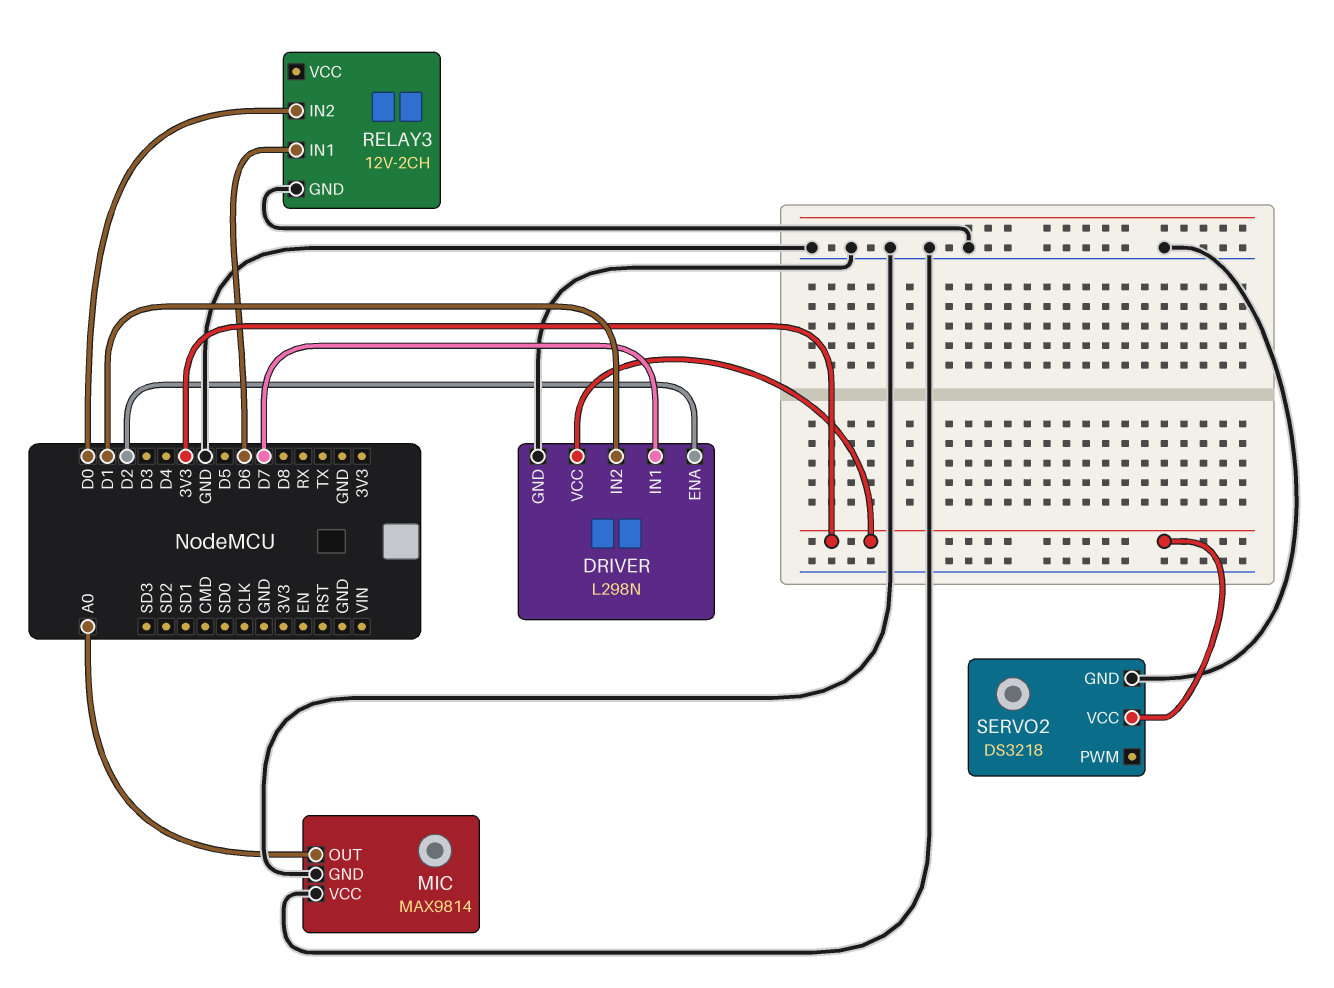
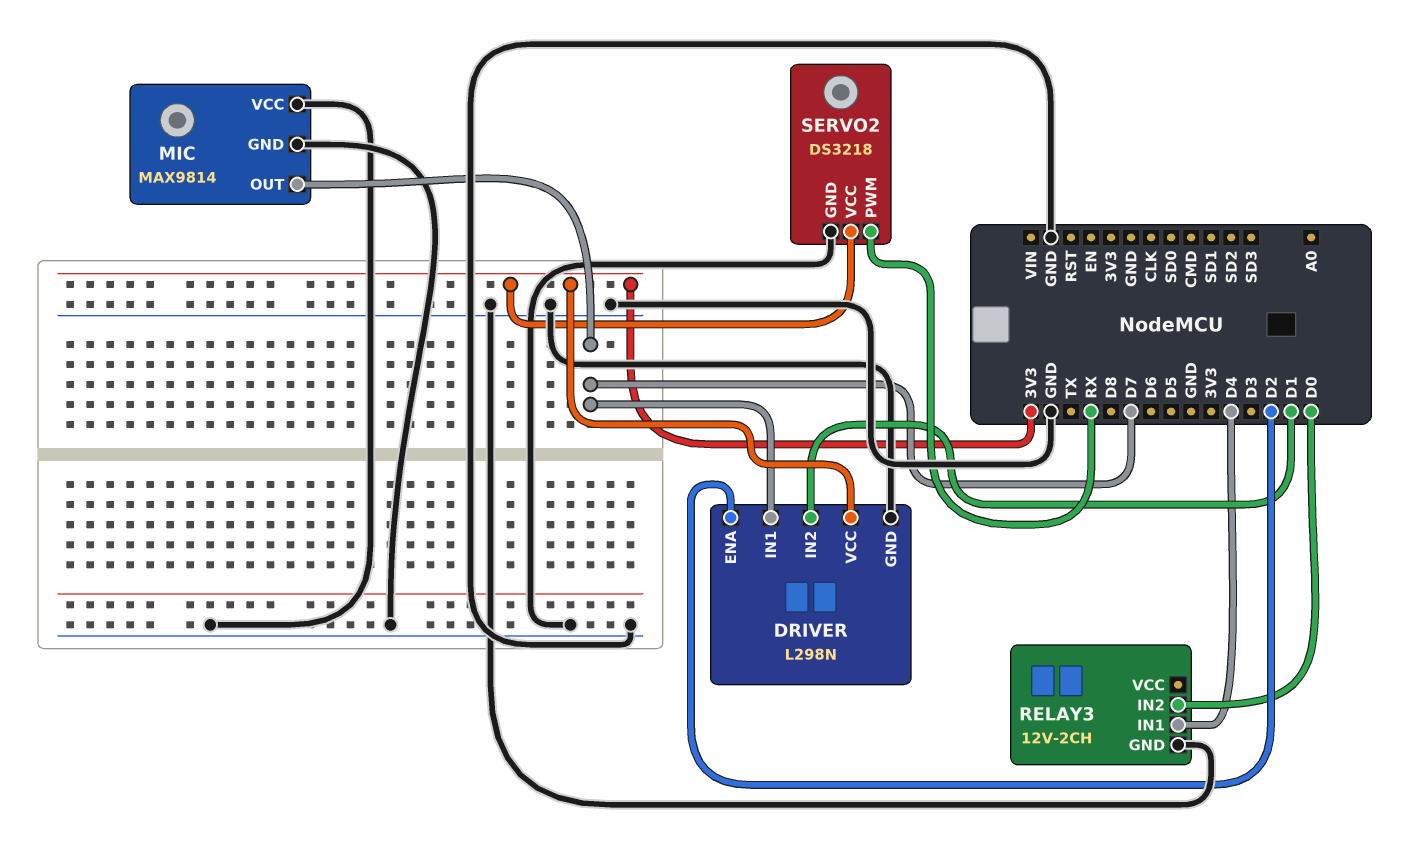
MIC pin OUT: A0 -> D7
RELAY3 pin IN1: D6 -> D4
SERVO2 pin PWM: none -> RX

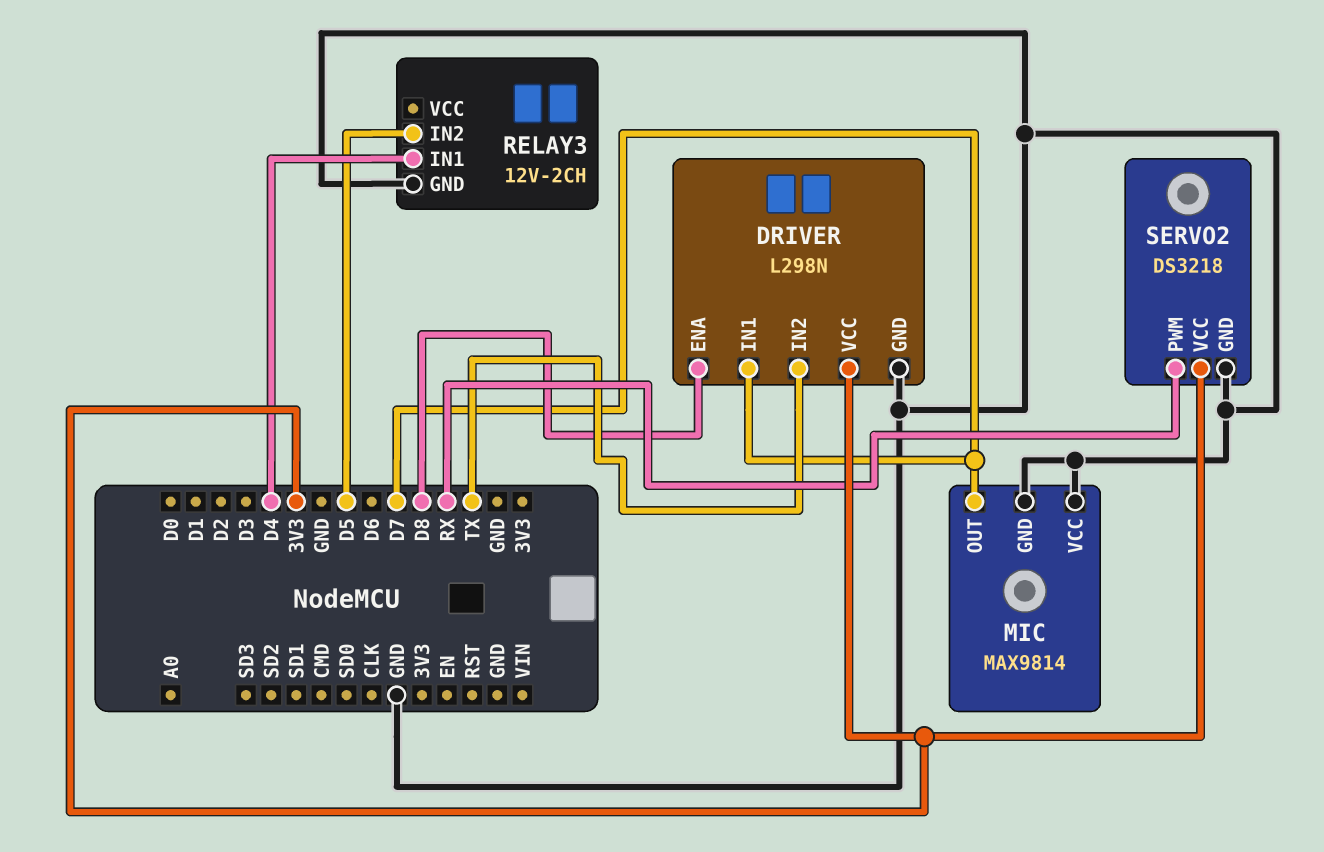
DRIVER pin ENA: D2 -> D8
DRIVER pin IN2: D1 -> TX
RELAY3 pin IN2: D0 -> D5

